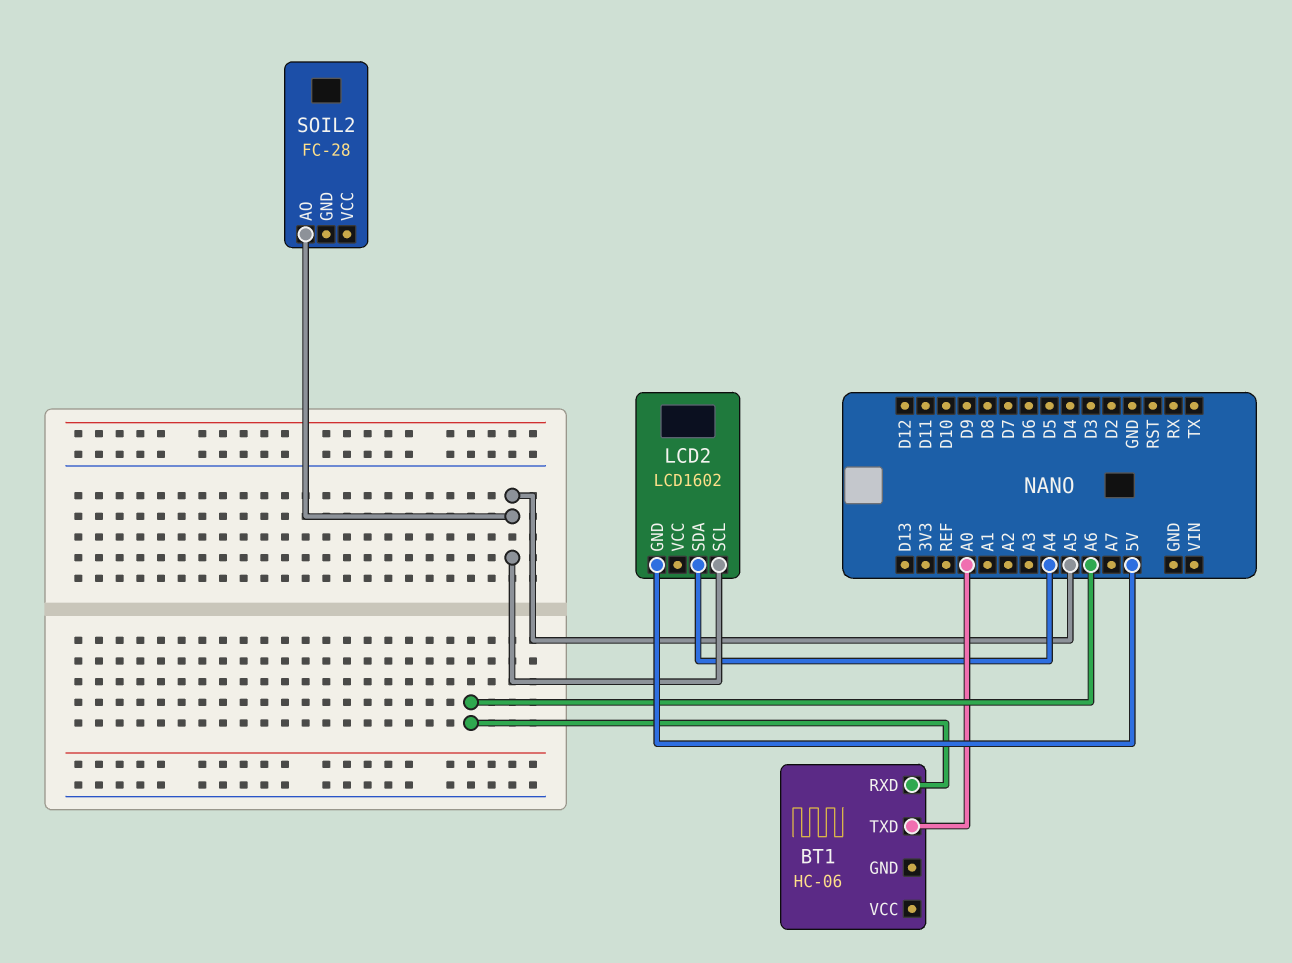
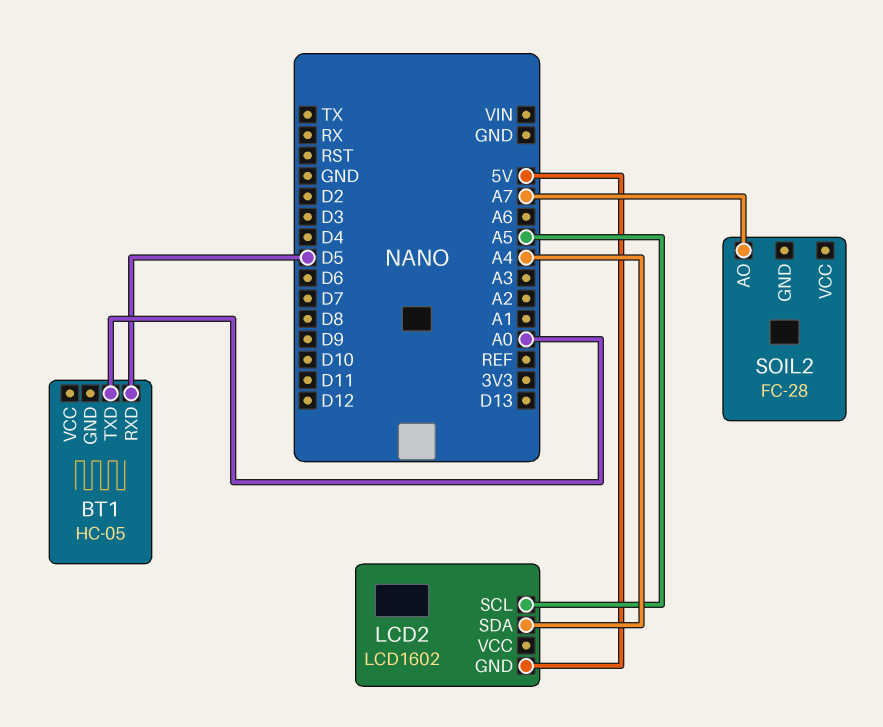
BT1: HC-06 -> HC-05
BT1 pin RXD: A6 -> D5
SOIL2 pin AO: A5 -> A7

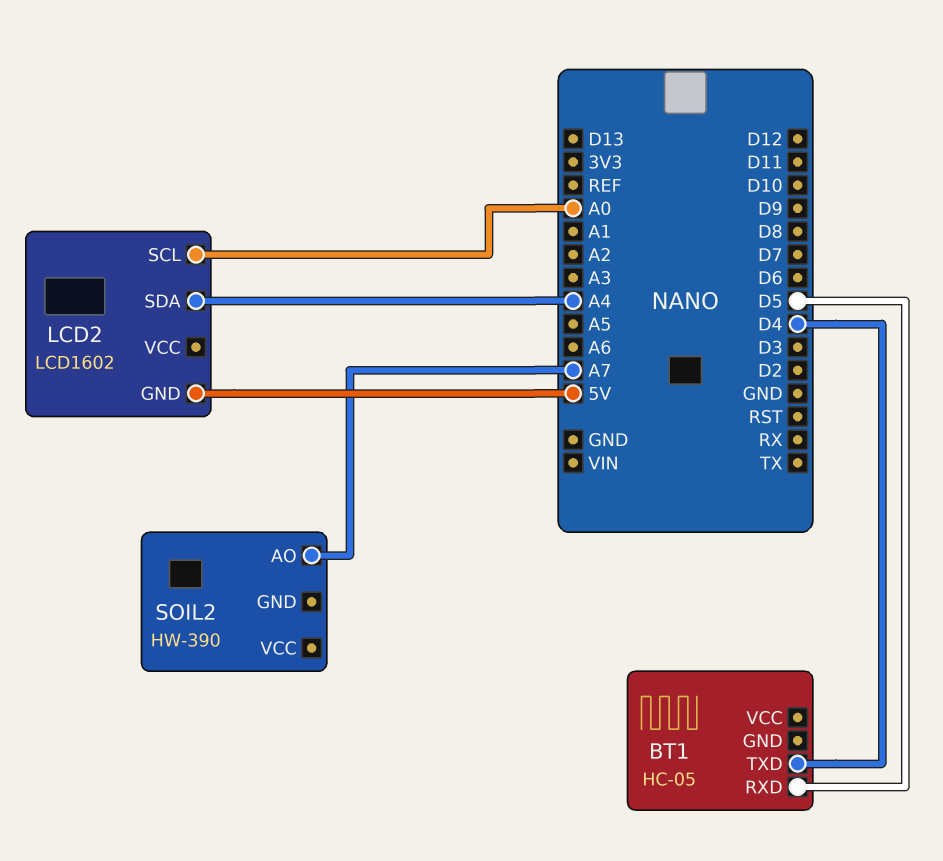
BT1 pin TXD: A0 -> D4
LCD2 pin SCL: A5 -> A0
SOIL2: FC-28 -> HW-390

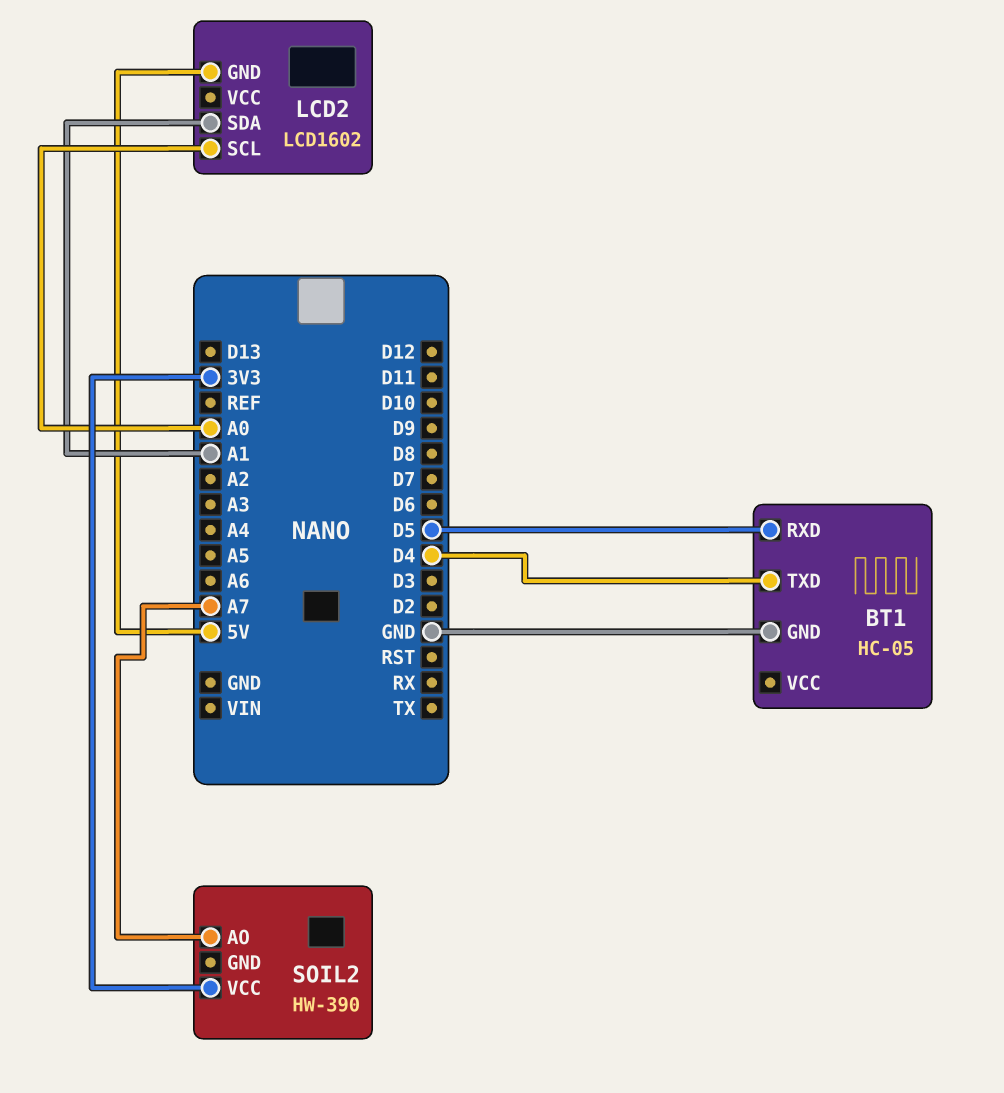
BT1 pin GND: none -> GND
LCD2 pin SDA: A4 -> A1
SOIL2 pin VCC: none -> 3V3

